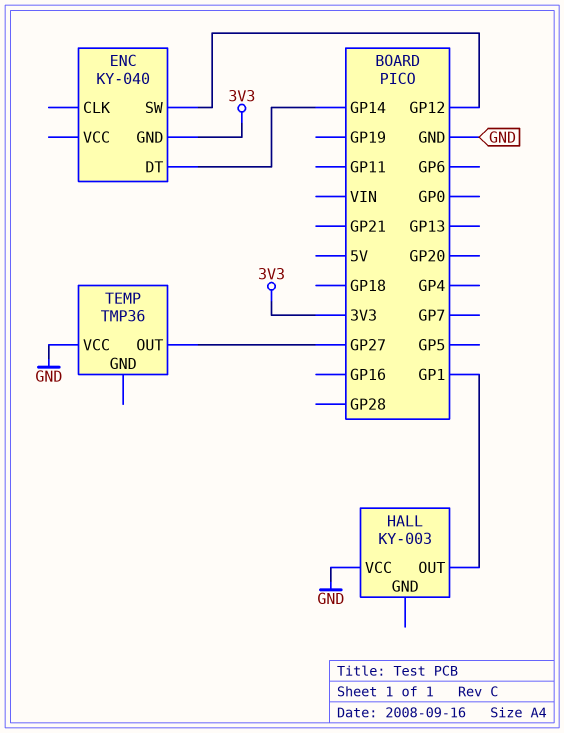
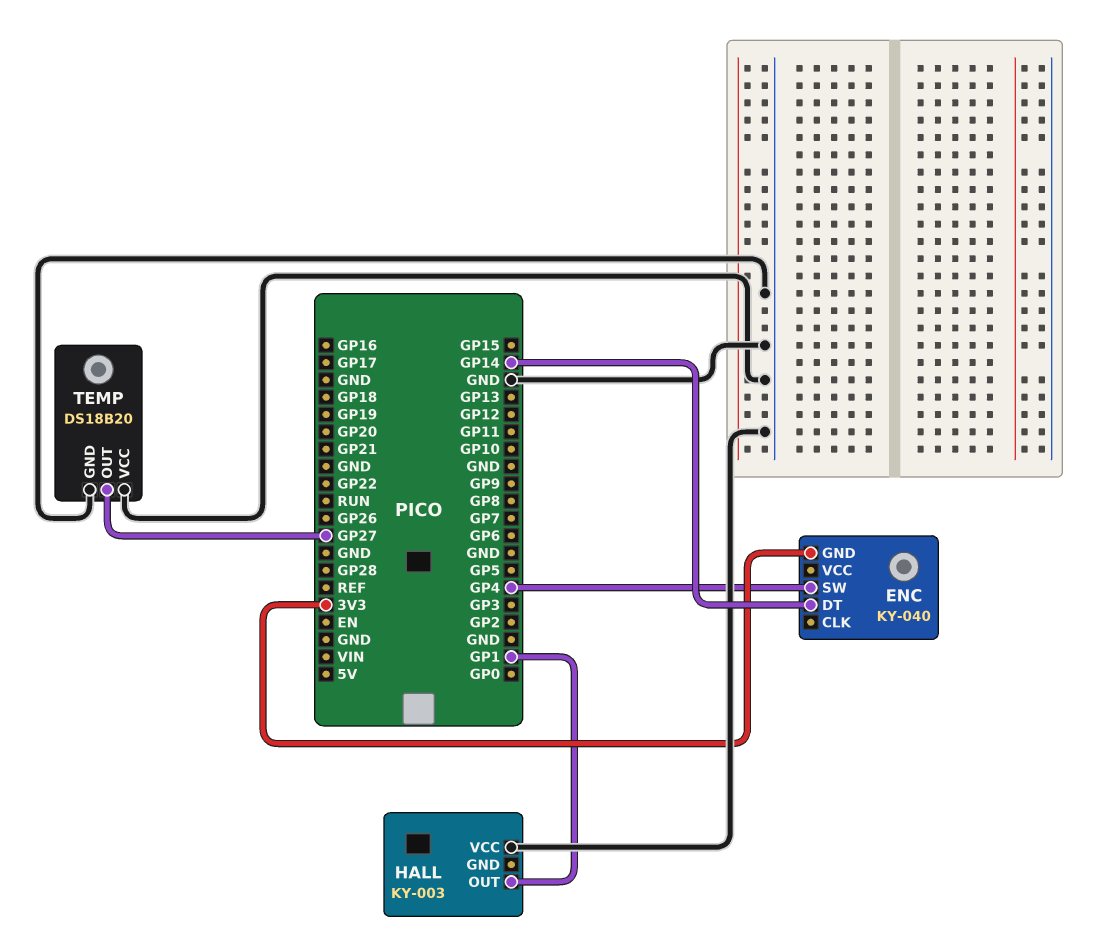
ENC pin SW: GP12 -> GP4
TEMP: TMP36 -> DS18B20
TEMP pin GND: none -> GND

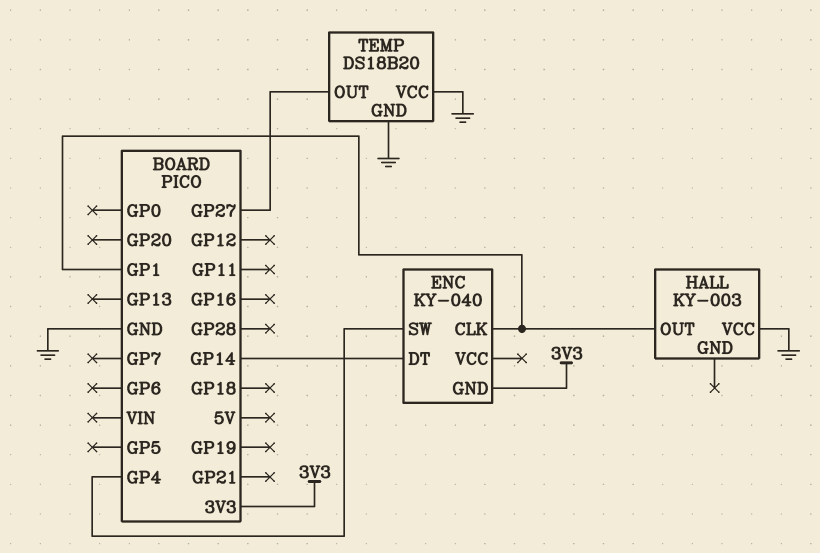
ENC pin CLK: none -> GP1

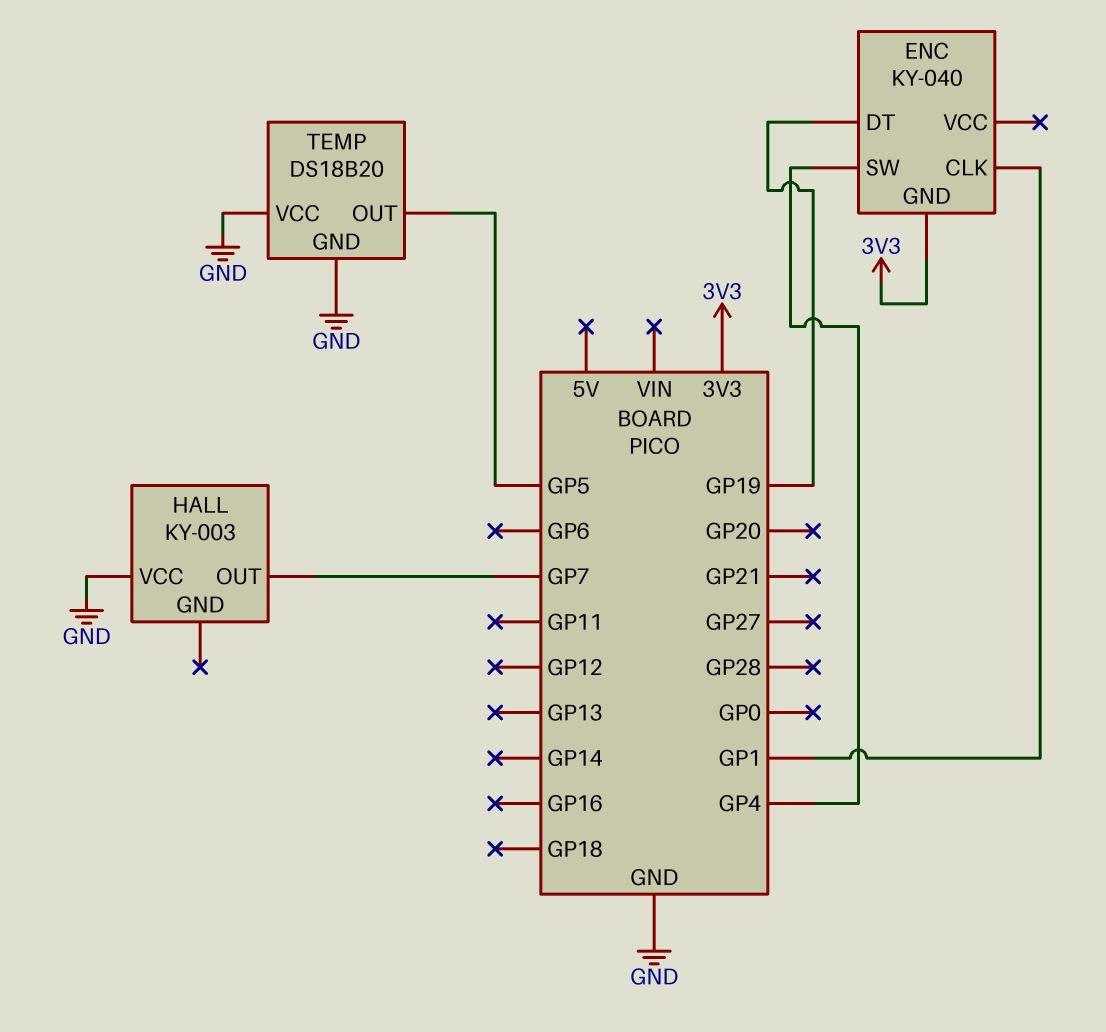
ENC pin DT: GP14 -> GP19
HALL pin OUT: GP1 -> GP7
TEMP pin OUT: GP27 -> GP5

